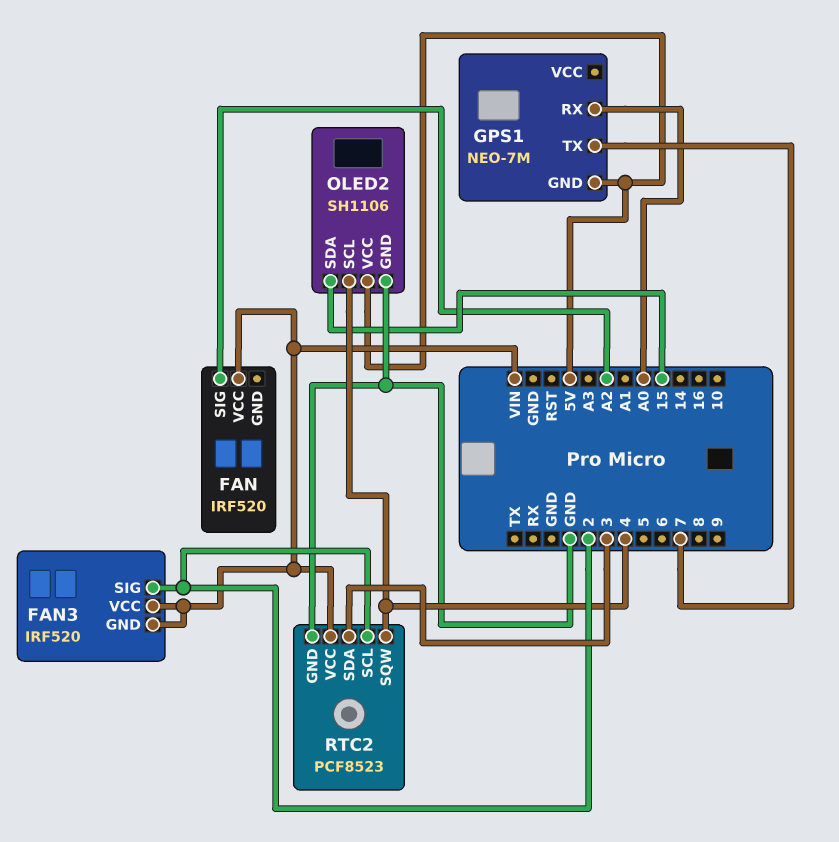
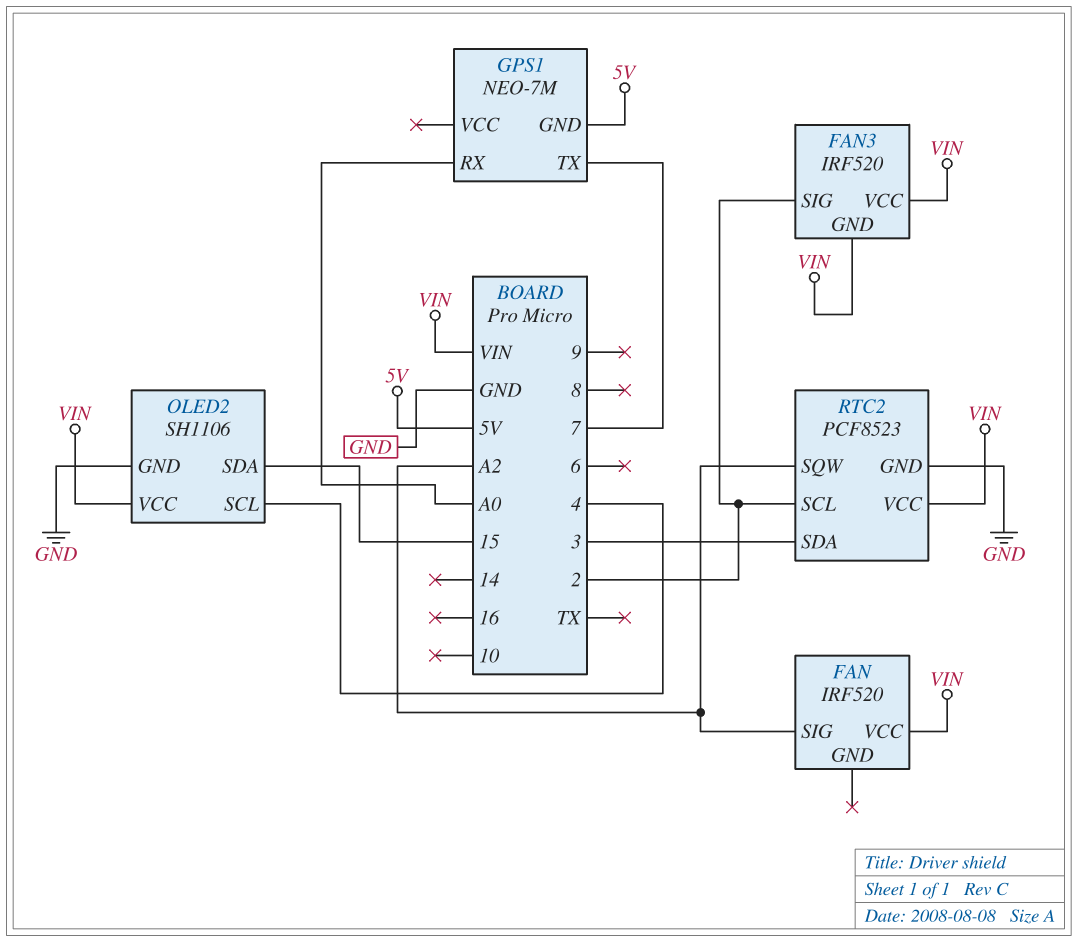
OLED2 pin VCC: 5V -> VIN
RTC2 pin SQW: 4 -> A2

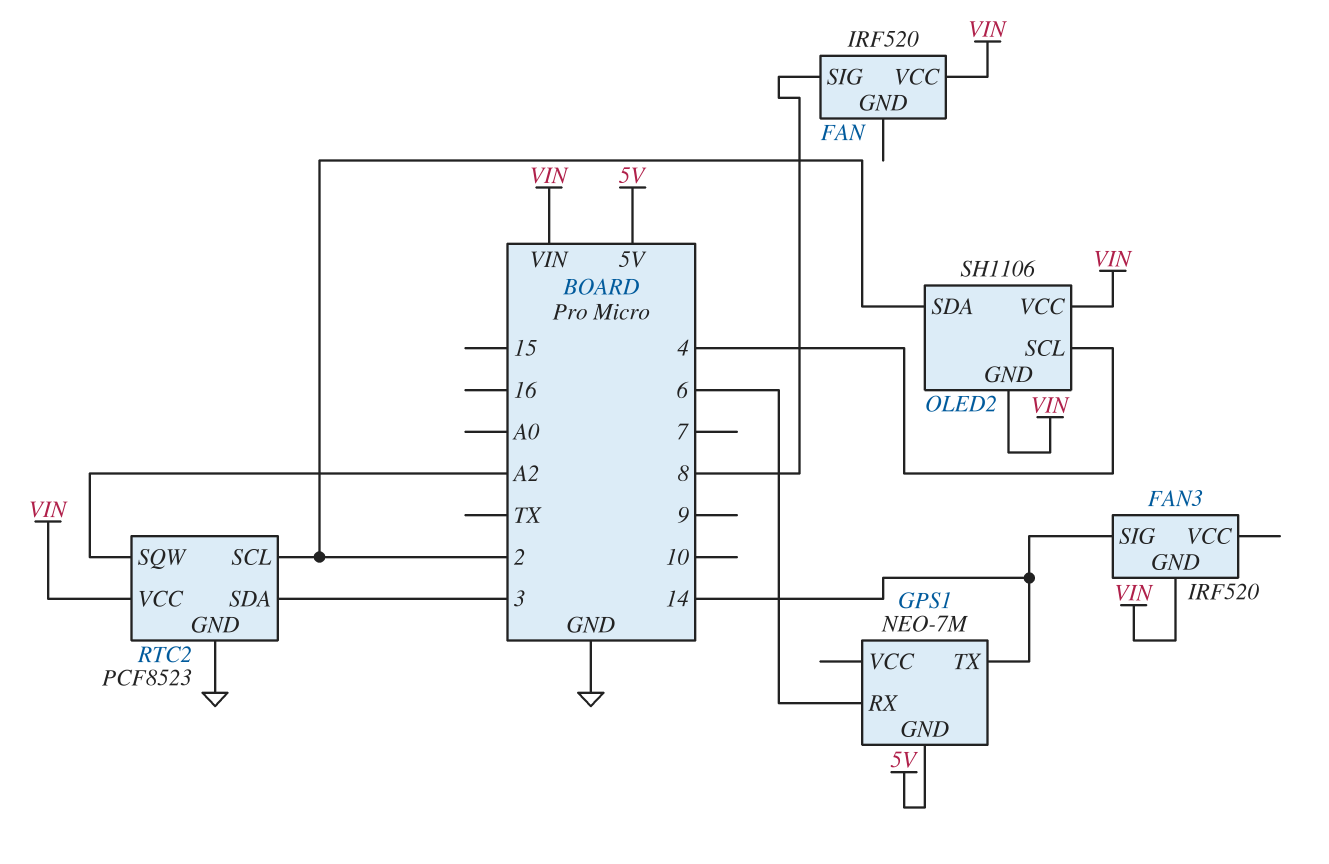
FAN pin SIG: A2 -> 8
FAN3 pin SIG: 2 -> 14
FAN3 pin VCC: VIN -> none
GPS1 pin RX: A0 -> 6
GPS1 pin TX: 7 -> 14
OLED2 pin GND: GND -> VIN
OLED2 pin SDA: 15 -> 2

